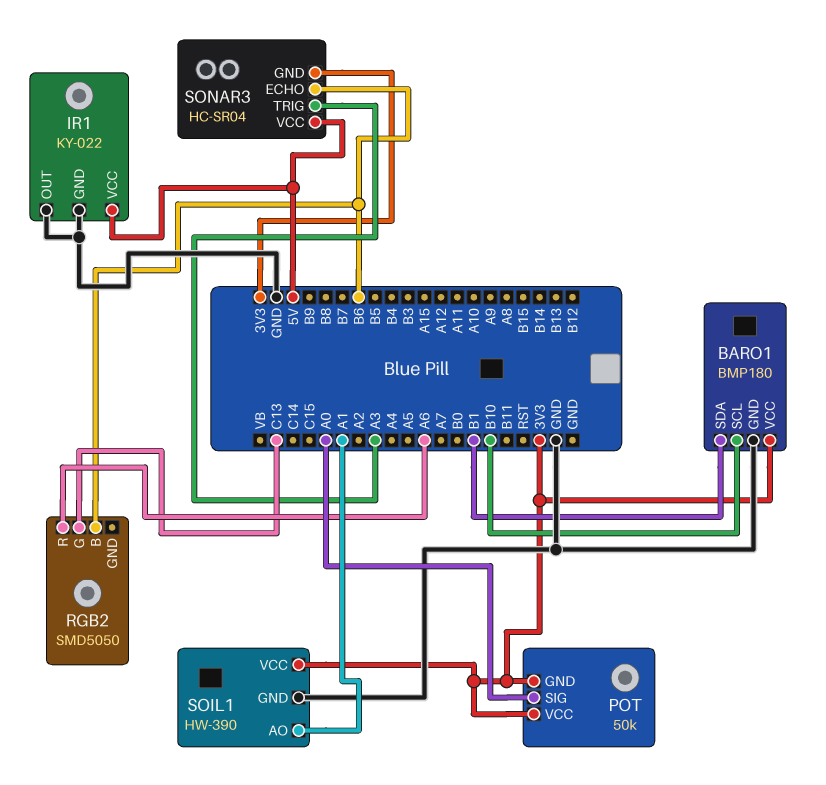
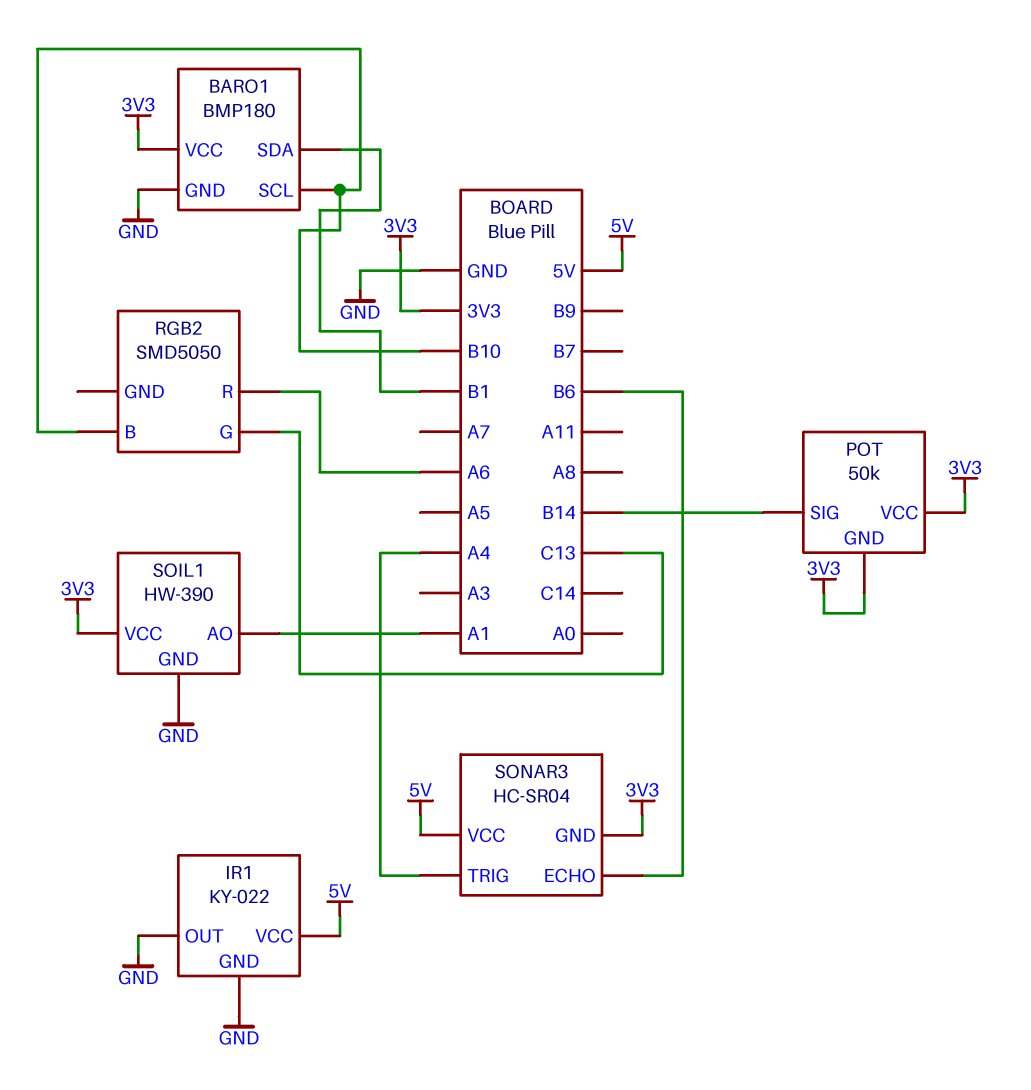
POT pin SIG: A0 -> B14
RGB2 pin B: B6 -> B10
SONAR3 pin TRIG: A3 -> A4

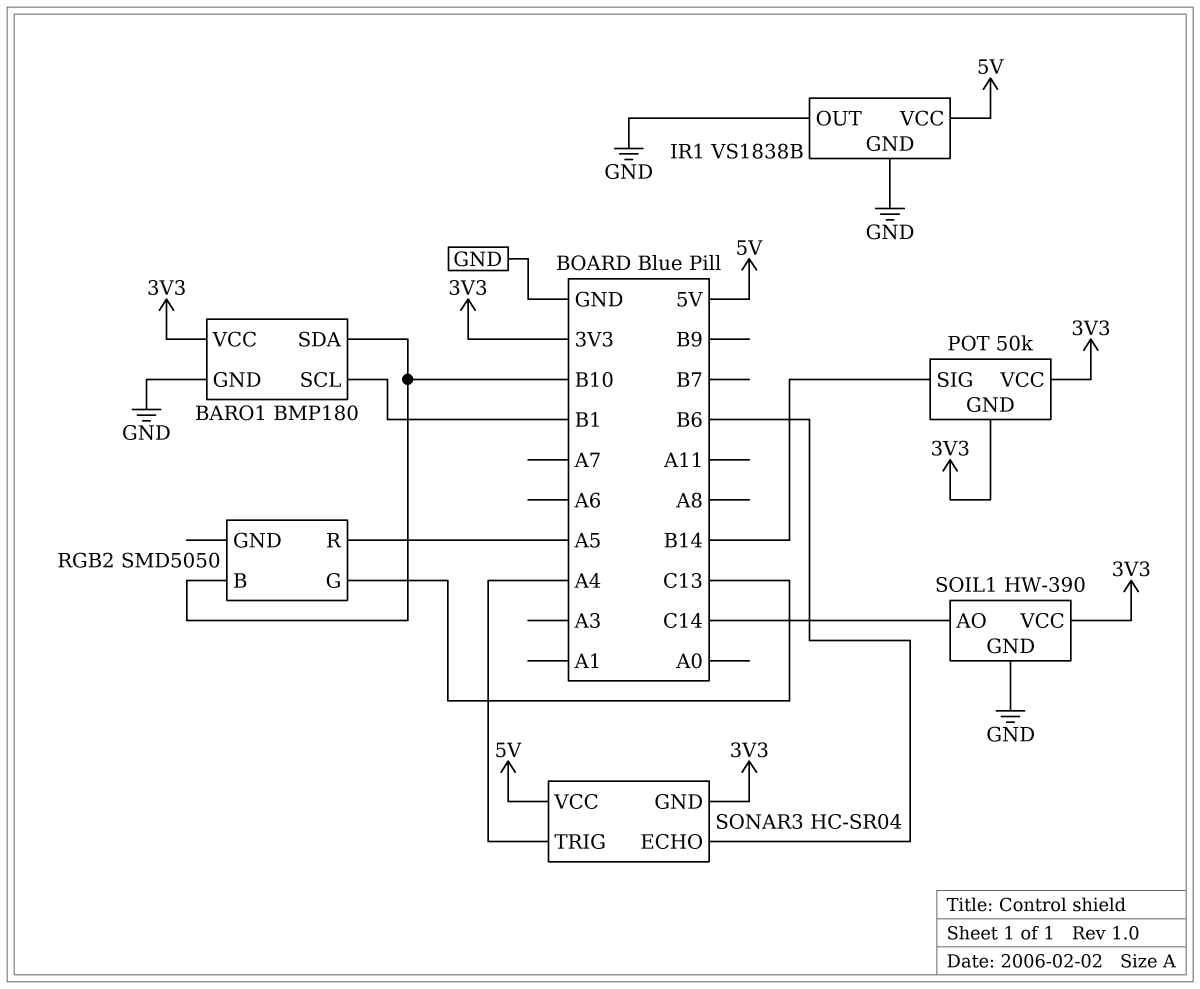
BARO1 pin SCL: B10 -> B1
BARO1 pin SDA: B1 -> B10
IR1: KY-022 -> VS1838B
RGB2 pin R: A6 -> A5
SOIL1 pin AO: A1 -> C14

